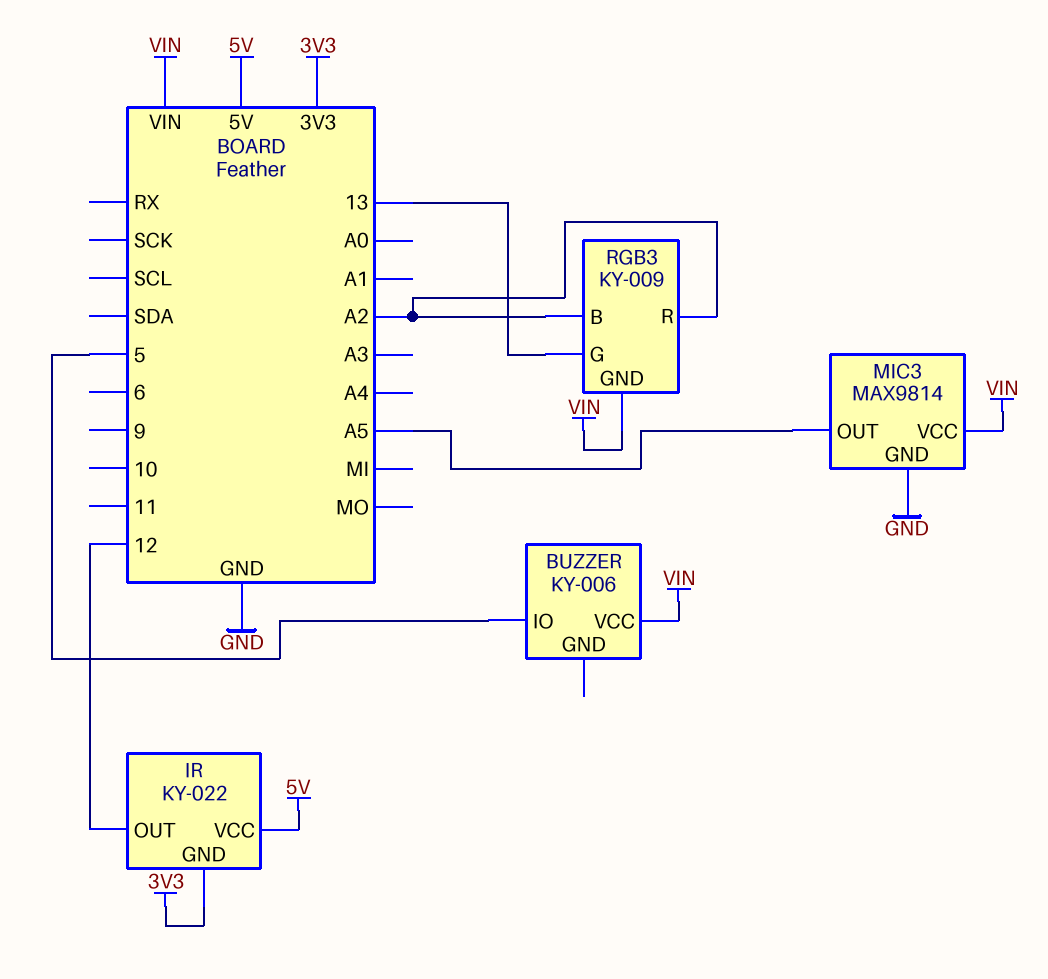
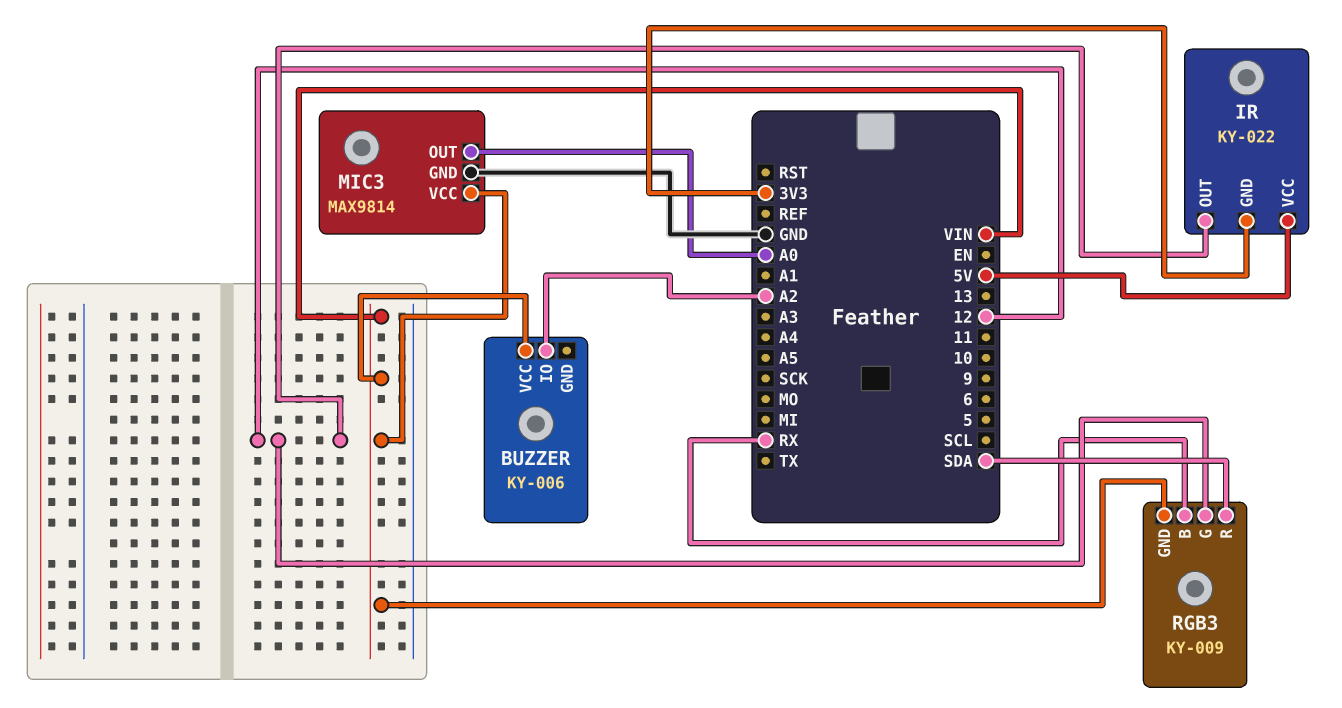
BUZZER pin IO: 5 -> A2
MIC3 pin OUT: A5 -> A0
RGB3 pin B: A2 -> RX
RGB3 pin G: 13 -> 12
RGB3 pin R: A2 -> SDA

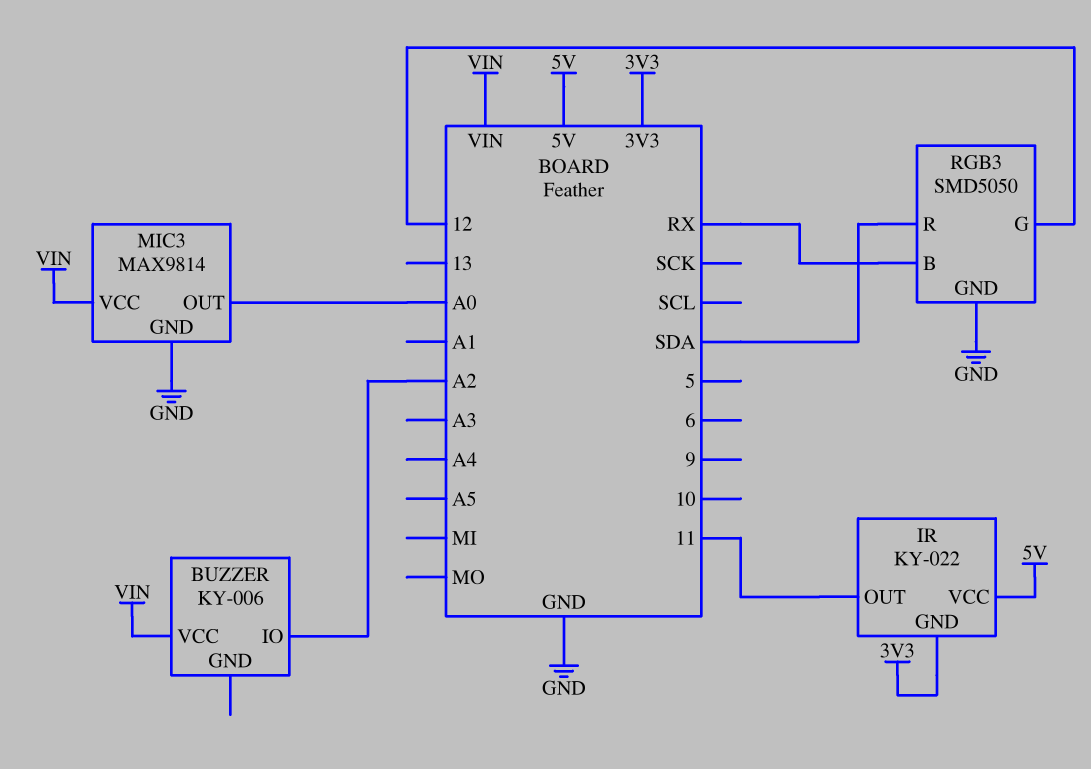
IR pin OUT: 12 -> 11
RGB3: KY-009 -> SMD5050
RGB3 pin GND: VIN -> GND

